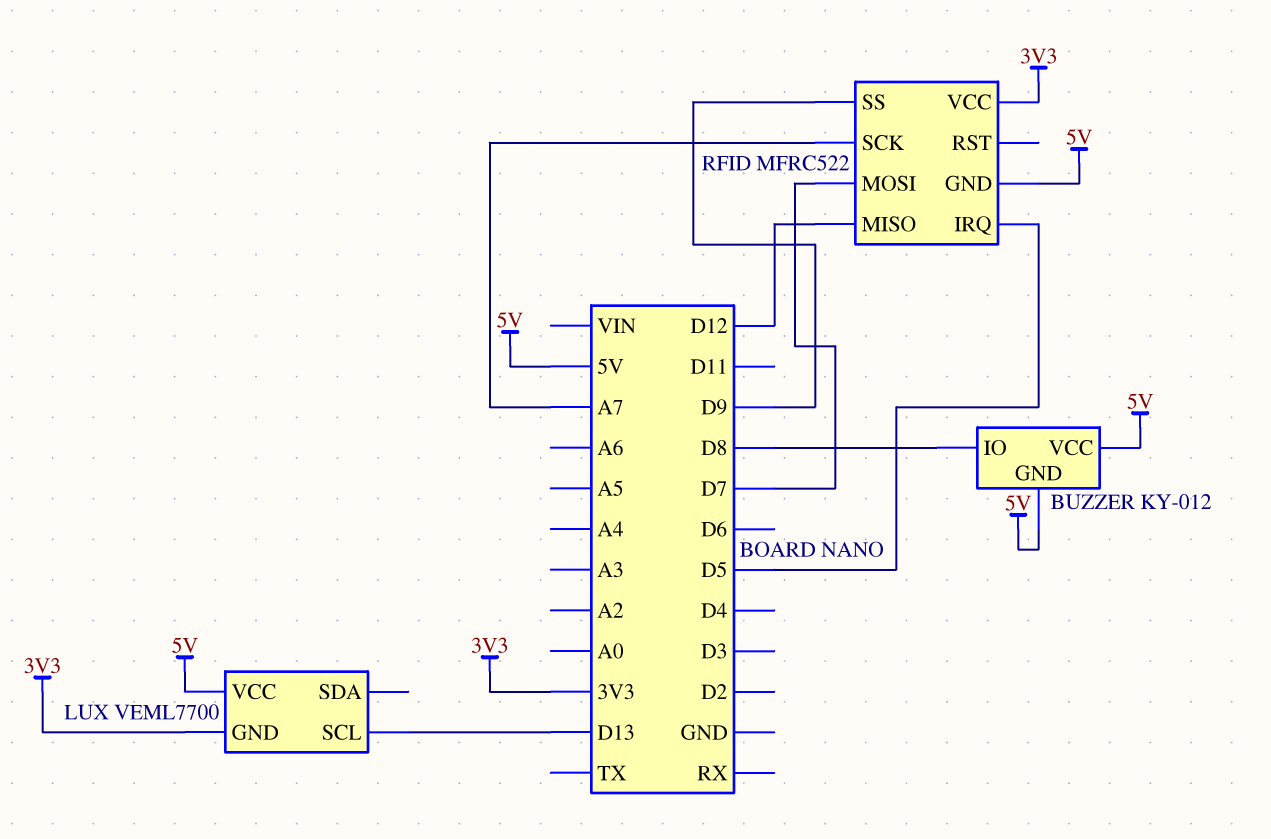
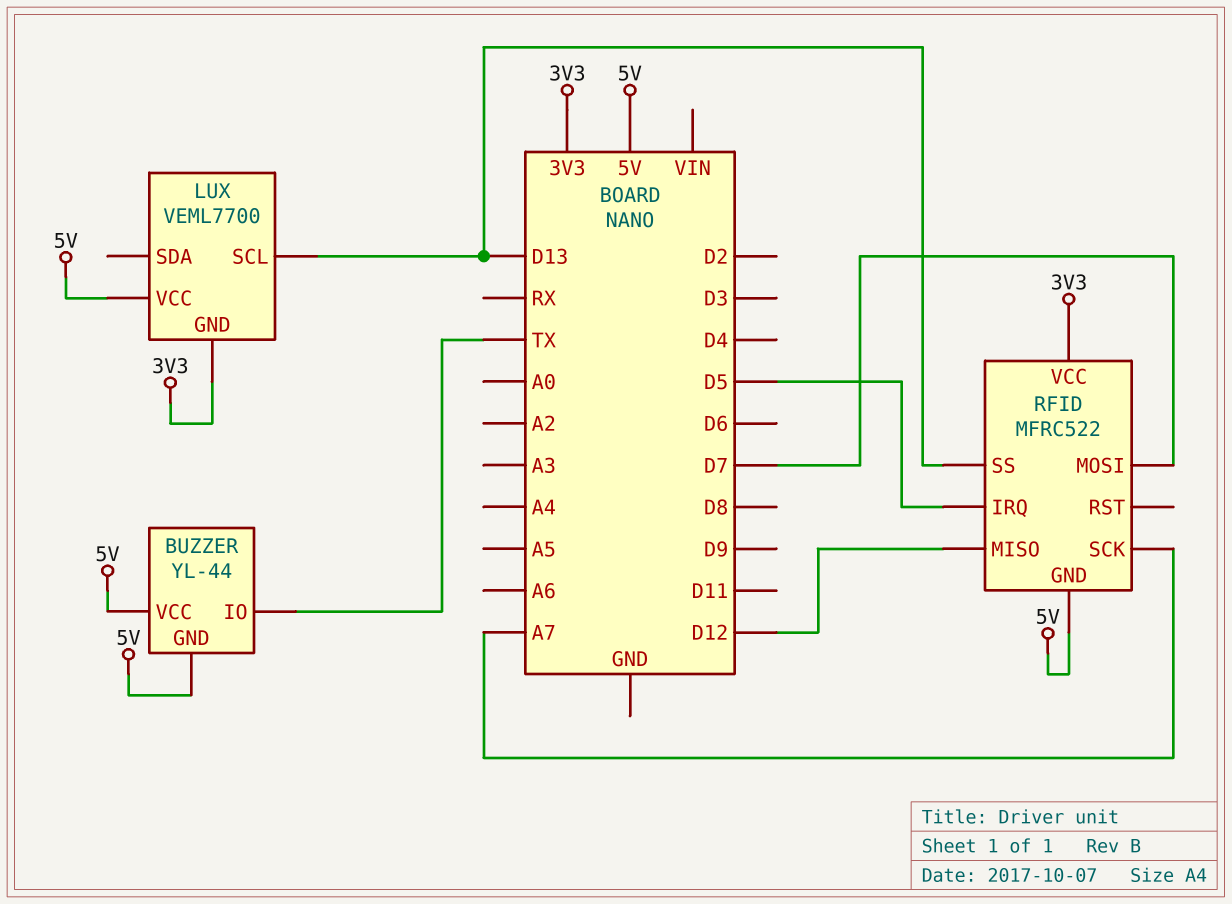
BUZZER: KY-012 -> YL-44
BUZZER pin IO: D8 -> TX
RFID pin SS: D9 -> D13

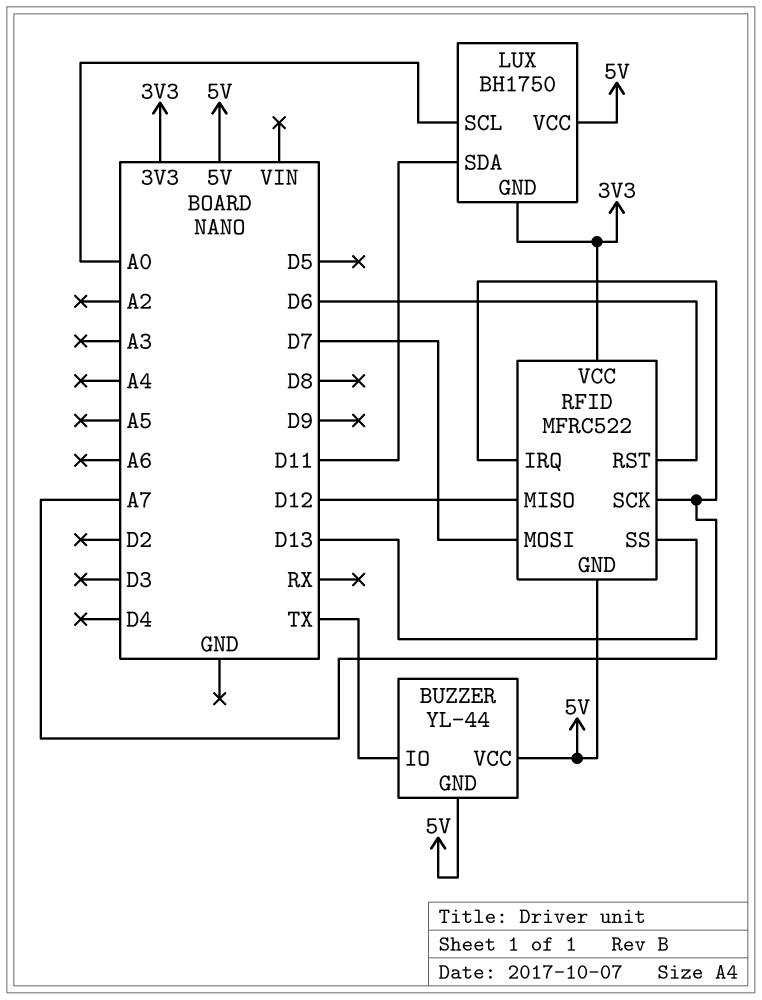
LUX: VEML7700 -> BH1750
LUX pin SCL: D13 -> A0
LUX pin SDA: none -> D11
RFID pin IRQ: D5 -> A7
RFID pin RST: none -> D6

